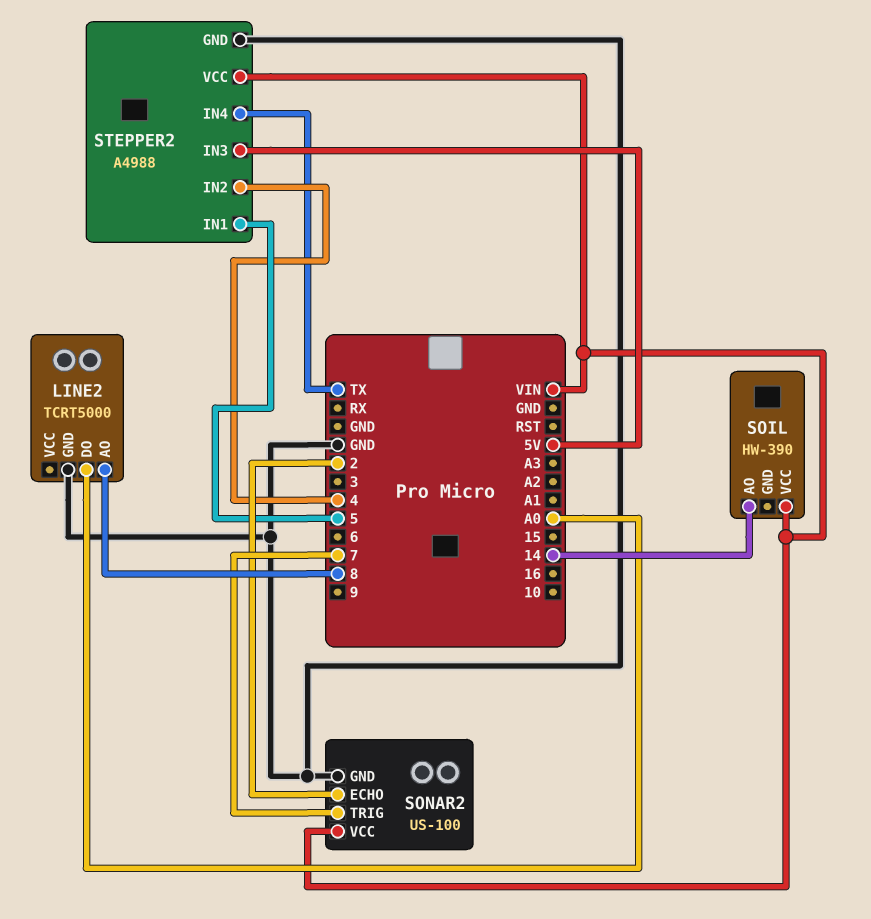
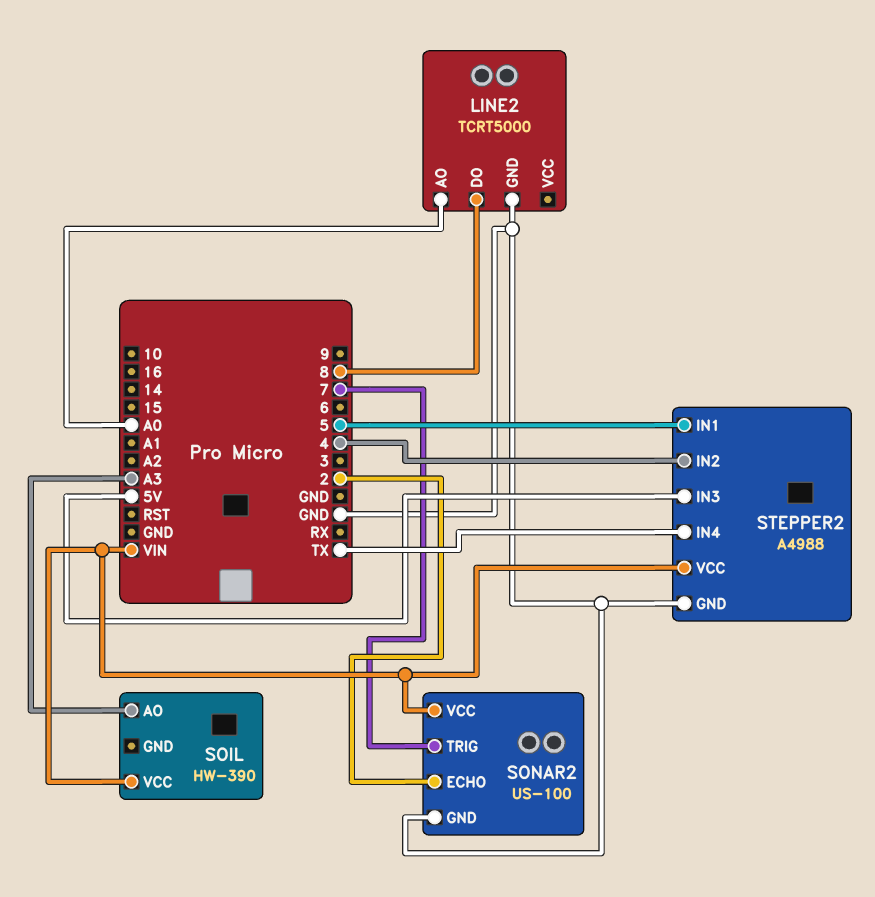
LINE2 pin AO: 8 -> A0
LINE2 pin DO: A0 -> 8
SOIL pin AO: 14 -> A3

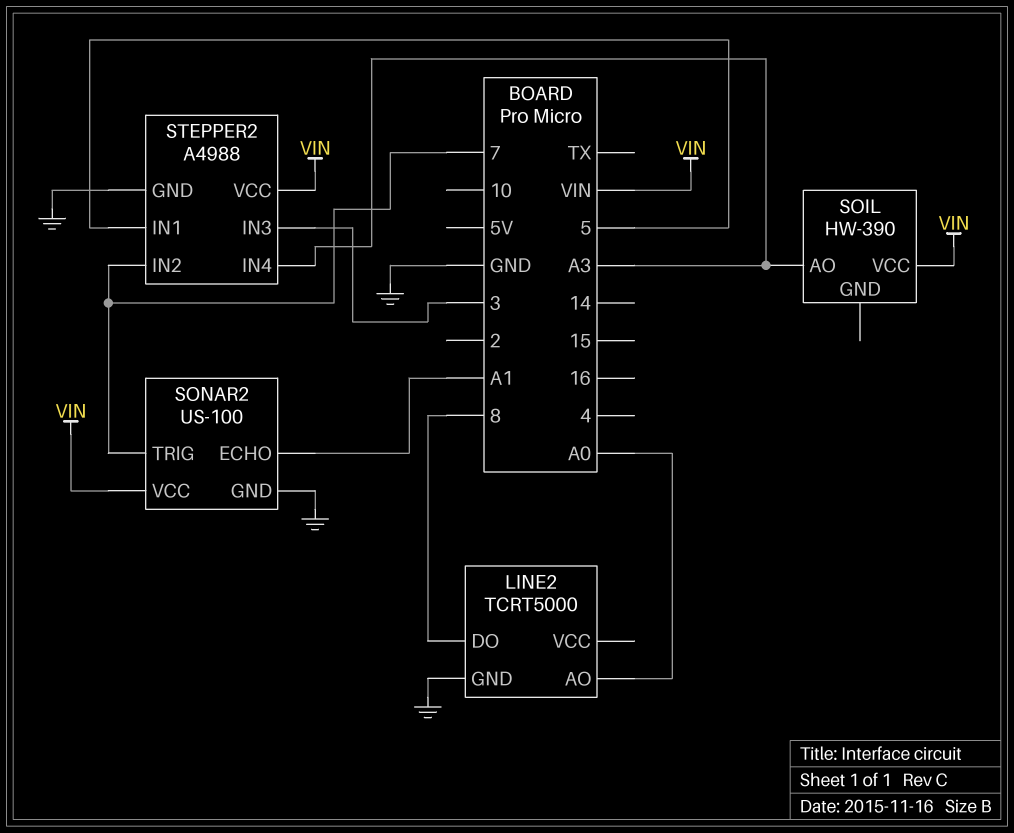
SONAR2 pin ECHO: 2 -> A1
STEPPER2 pin IN2: 4 -> 7
STEPPER2 pin IN3: 5V -> 3
STEPPER2 pin IN4: TX -> A3

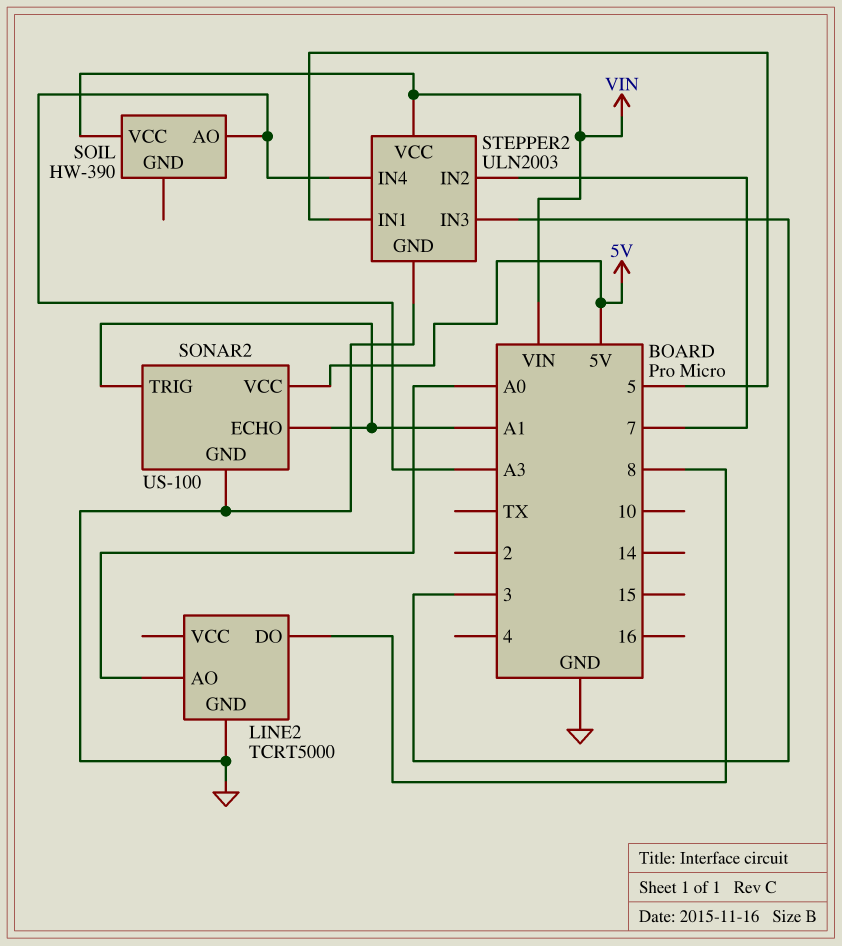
SONAR2 pin TRIG: 7 -> A1
SONAR2 pin VCC: VIN -> 5V
STEPPER2: A4988 -> ULN2003

